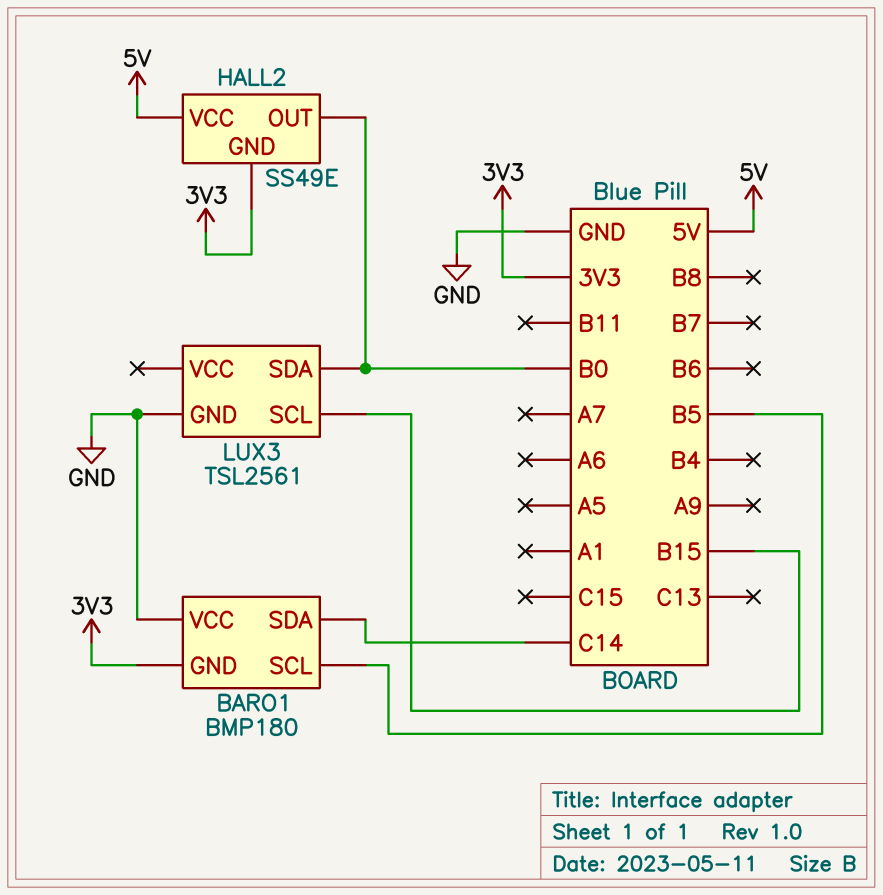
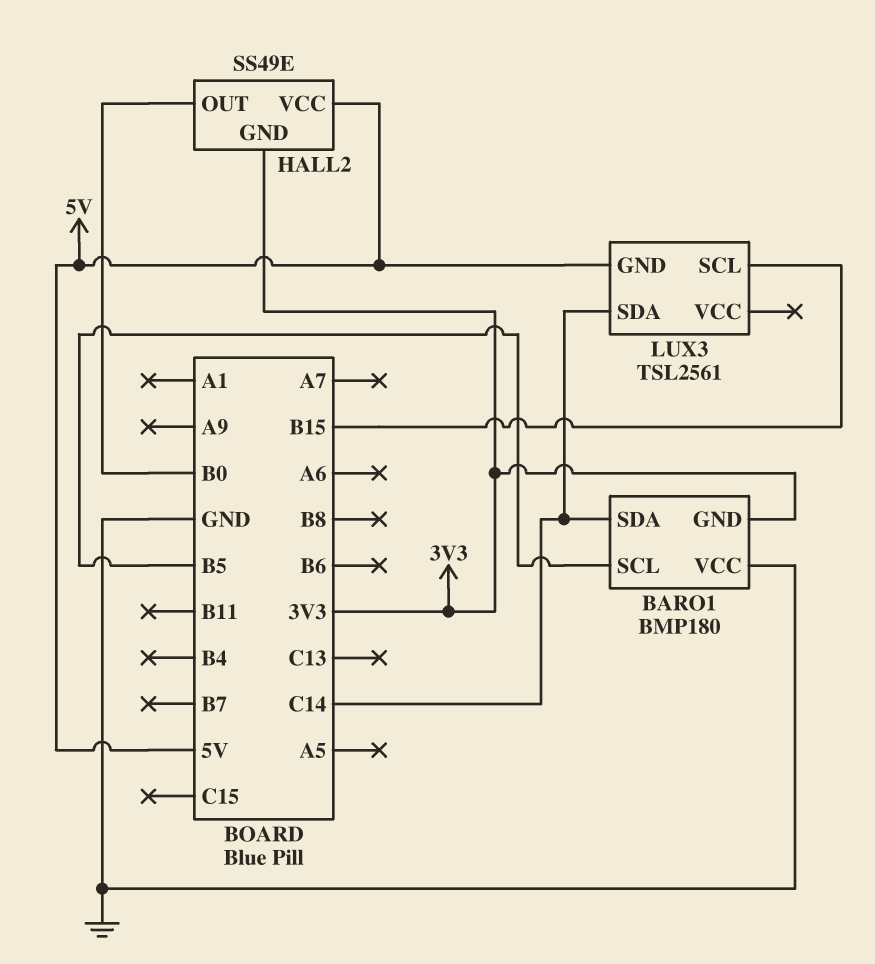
LUX3 pin GND: GND -> 5V
LUX3 pin SDA: B0 -> C14

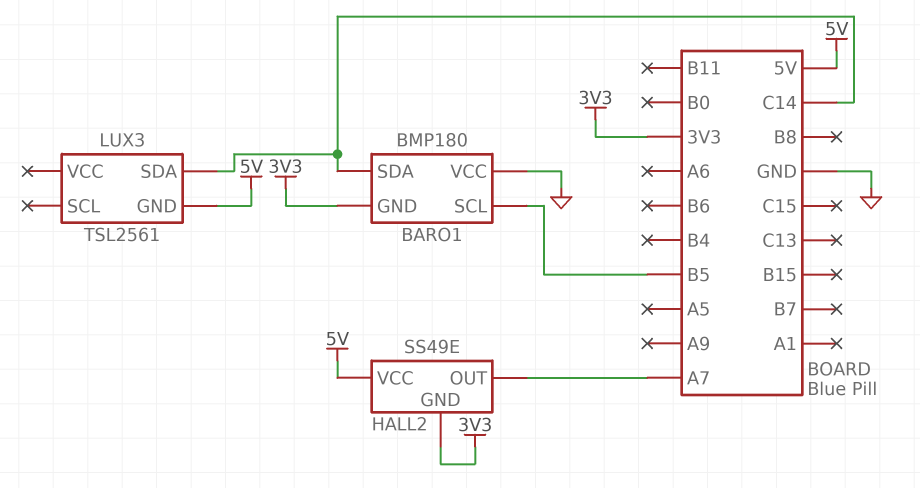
HALL2 pin OUT: B0 -> A7
LUX3 pin SCL: B15 -> none

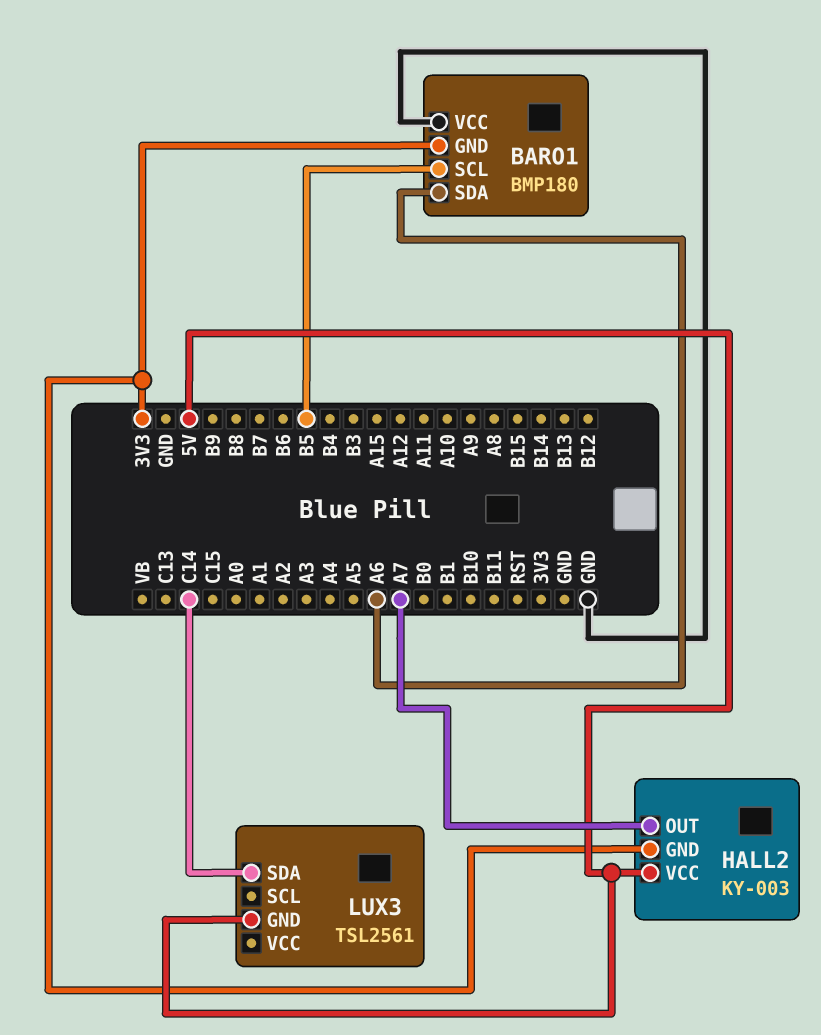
BARO1 pin SDA: C14 -> A6
HALL2: SS49E -> KY-003

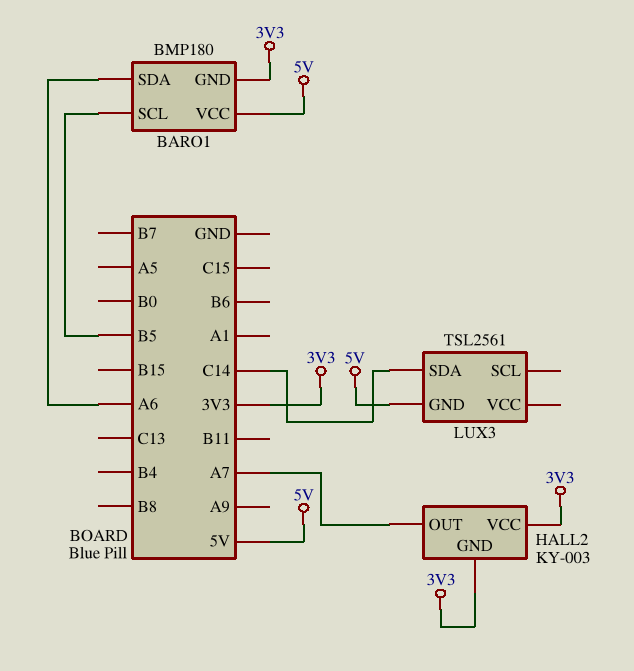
BARO1 pin VCC: GND -> 5V
HALL2 pin VCC: 5V -> 3V3

